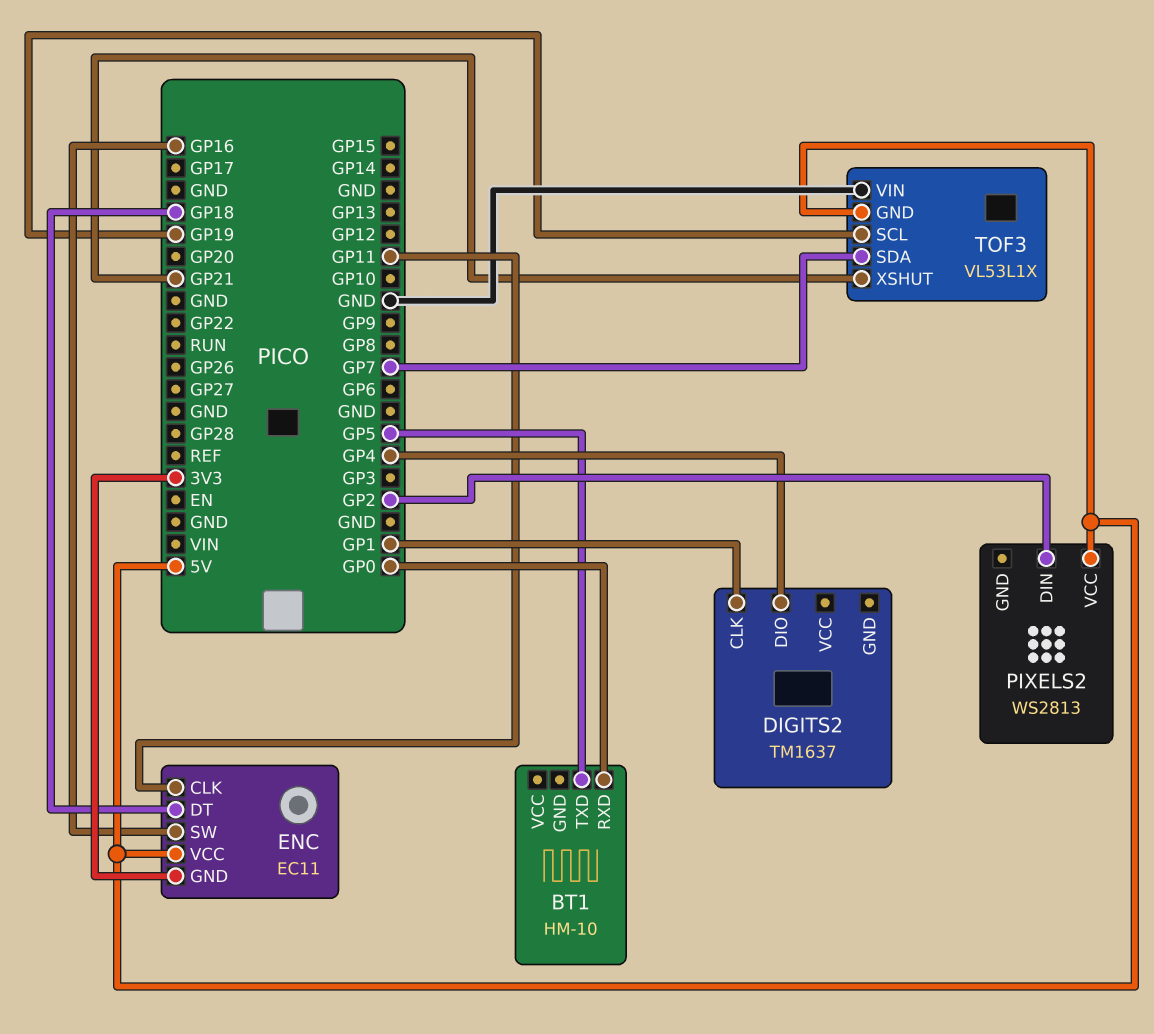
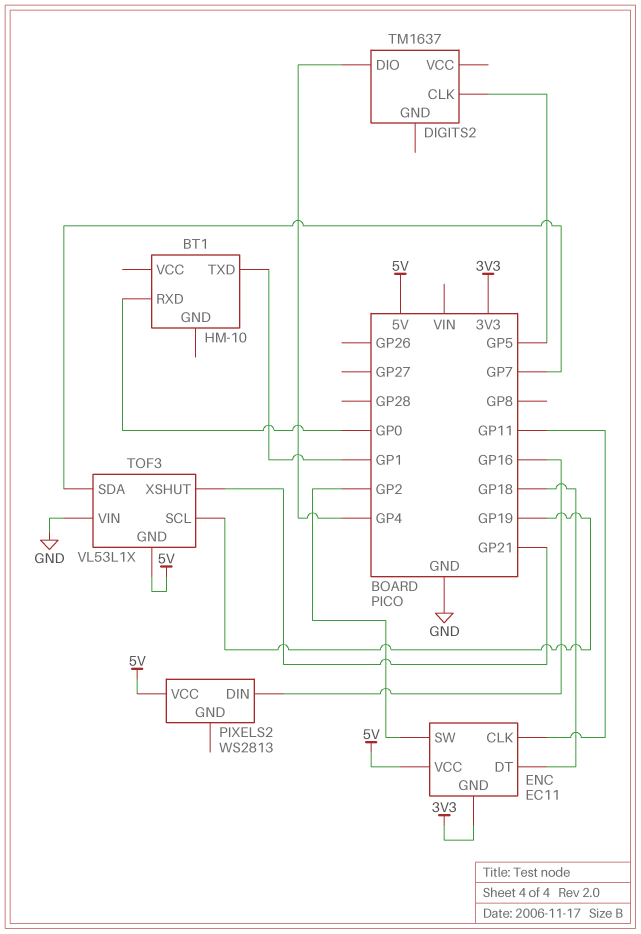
BT1 pin TXD: GP5 -> GP1
DIGITS2 pin CLK: GP1 -> GP5
ENC pin SW: GP16 -> GP2
PIXELS2 pin DIN: GP2 -> GP16

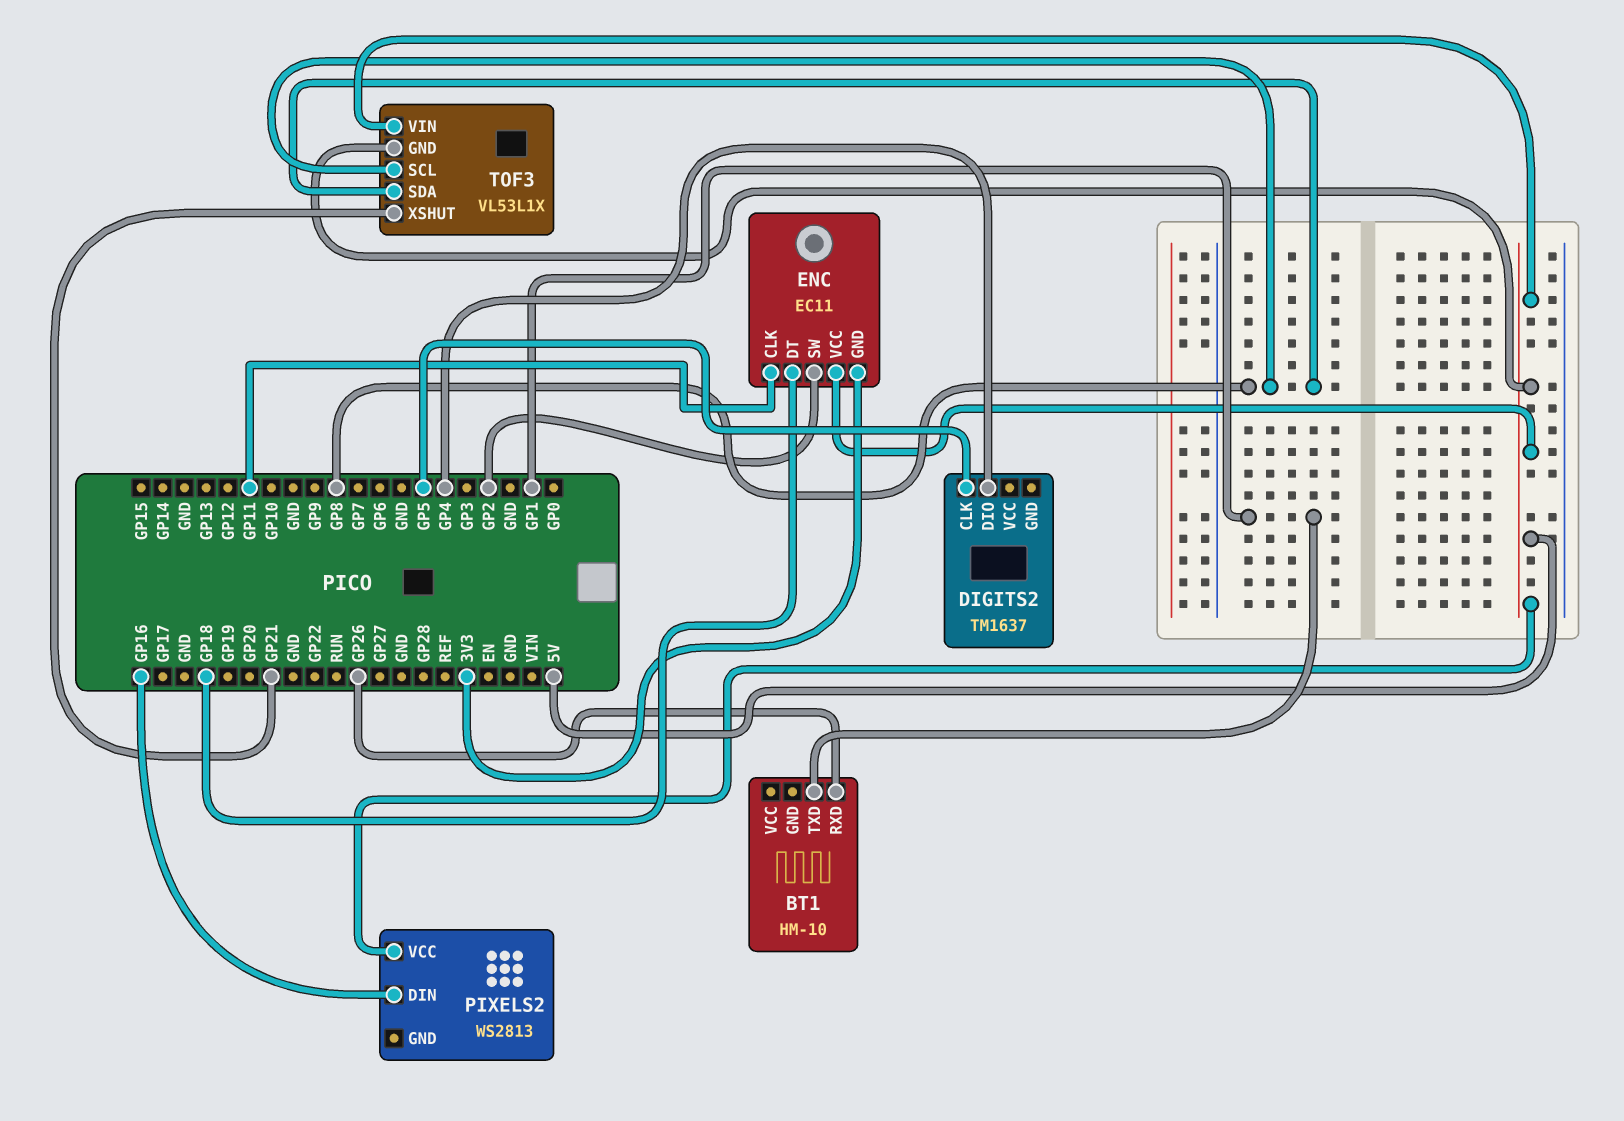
BT1 pin RXD: GP0 -> GP26
TOF3 pin SCL: GP19 -> GP8
TOF3 pin SDA: GP7 -> GP8
TOF3 pin VIN: GND -> 5V

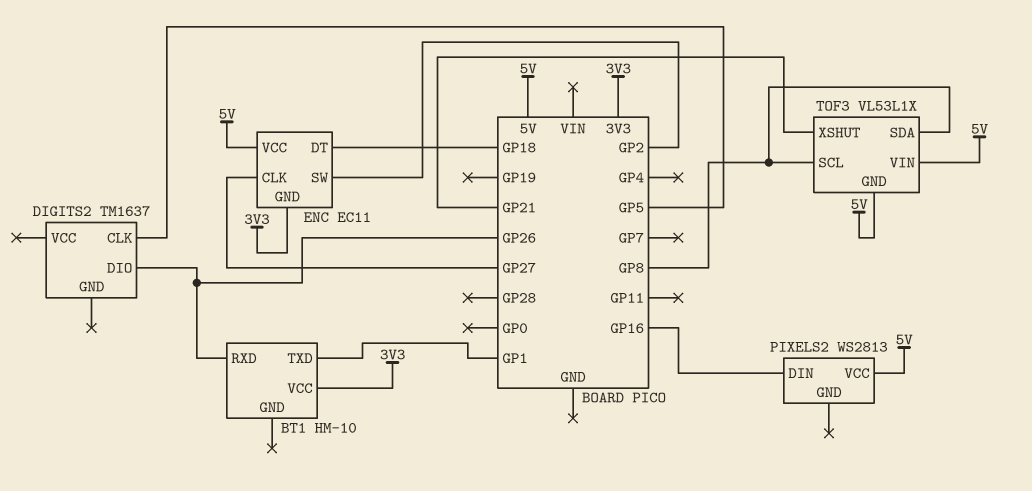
BT1 pin VCC: none -> 3V3
DIGITS2 pin DIO: GP4 -> GP26
ENC pin CLK: GP11 -> GP27

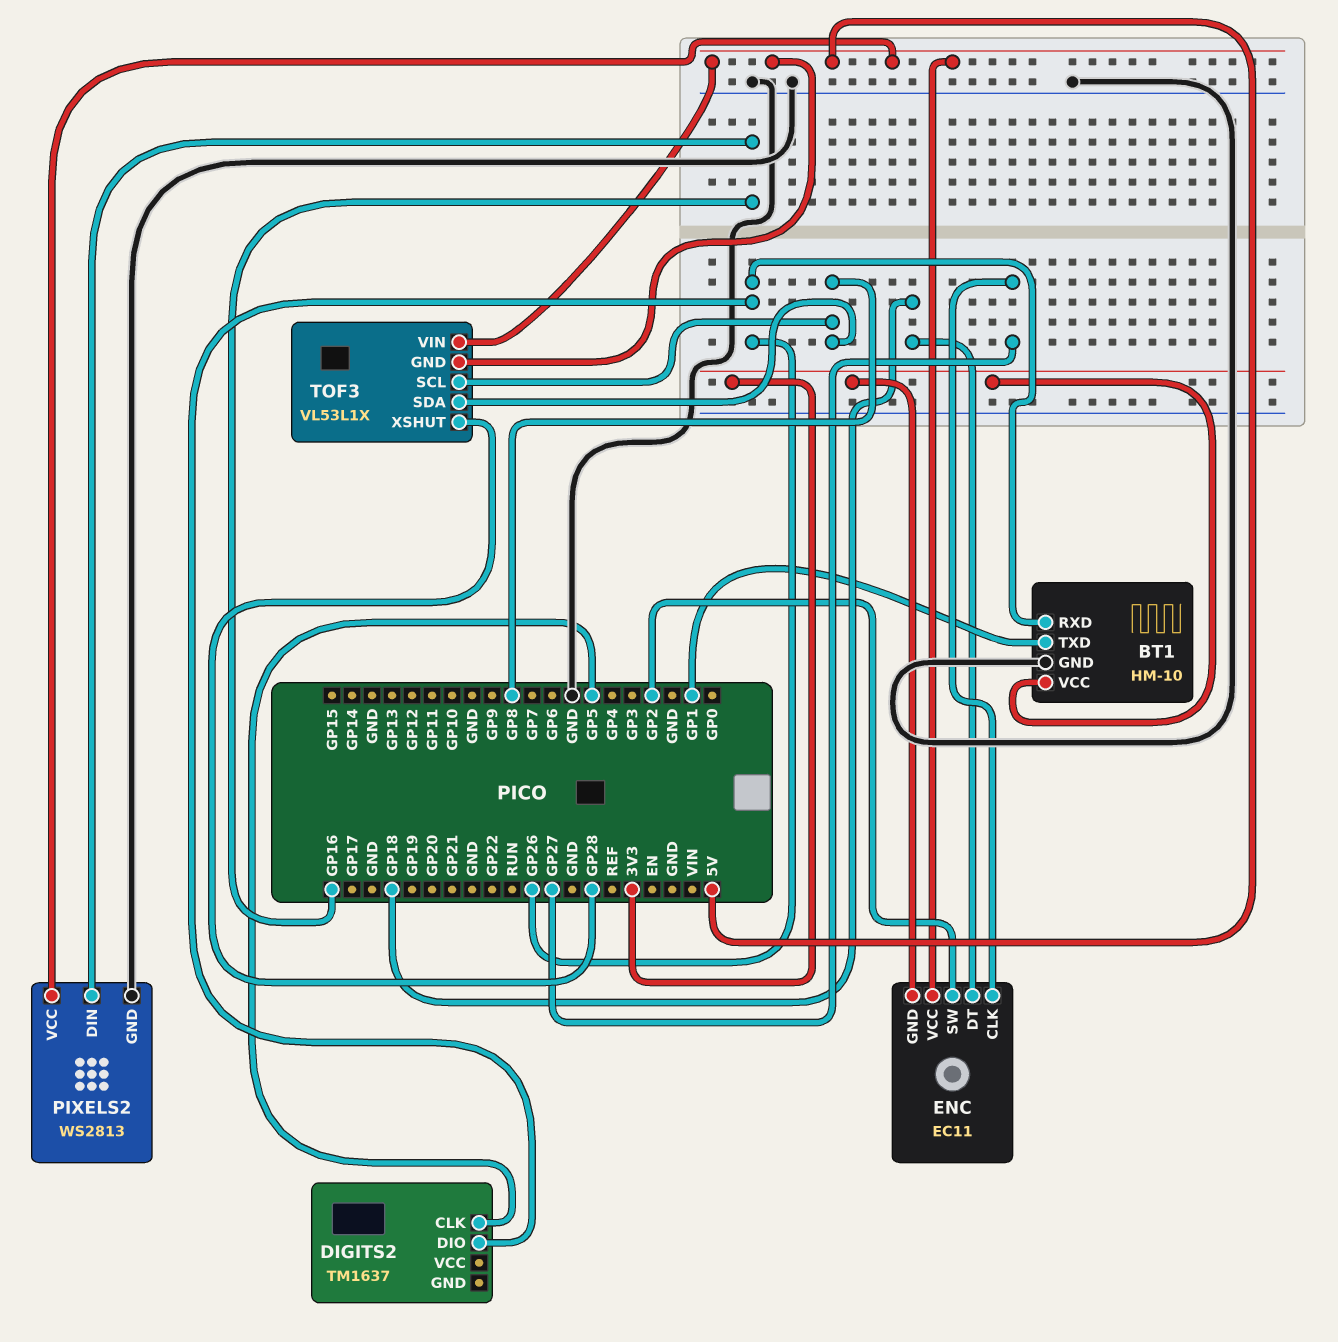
BT1 pin GND: none -> GND
PIXELS2 pin GND: none -> GND
TOF3 pin XSHUT: GP21 -> GP28

